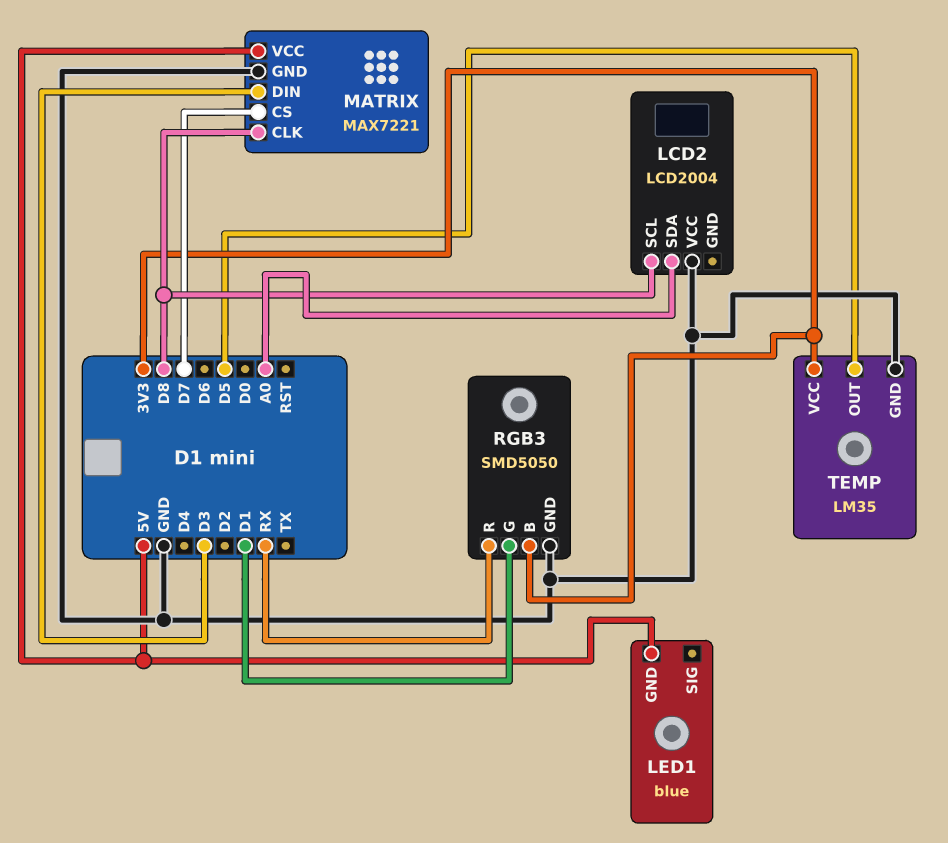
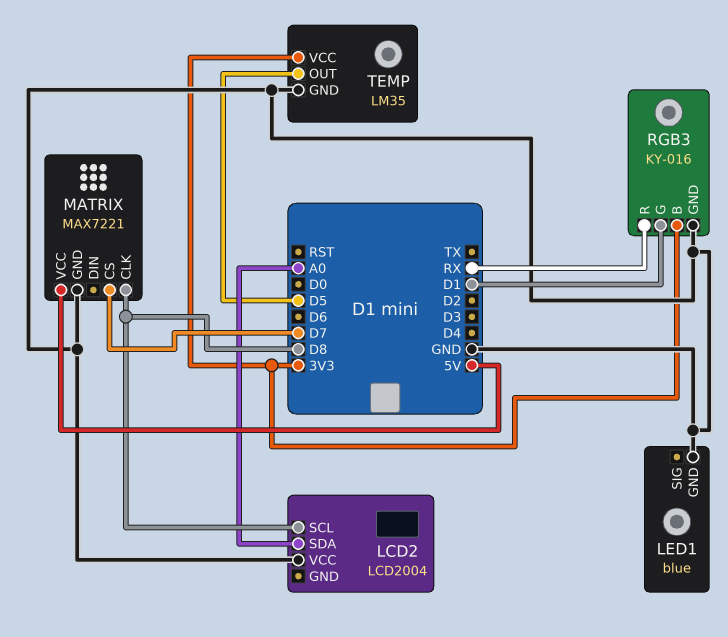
LED1 pin GND: 5V -> GND
MATRIX pin DIN: D3 -> none
RGB3: SMD5050 -> KY-016

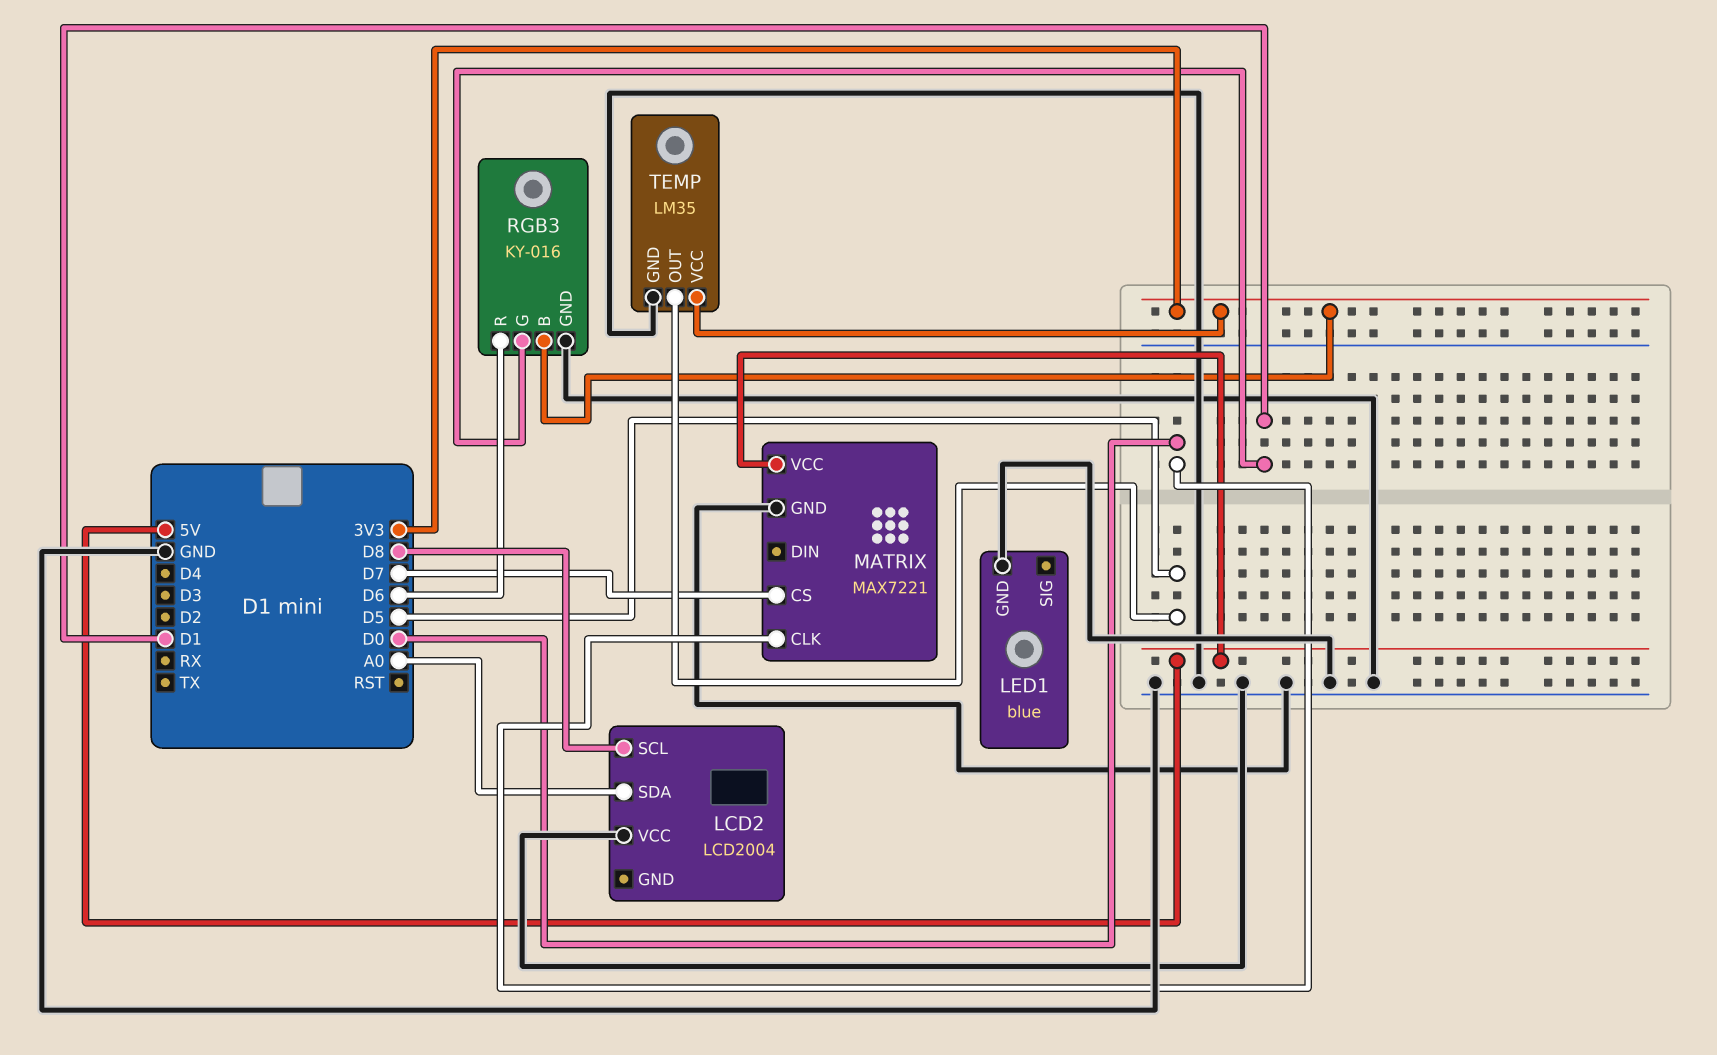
MATRIX pin CLK: D8 -> D0
RGB3 pin R: RX -> D6

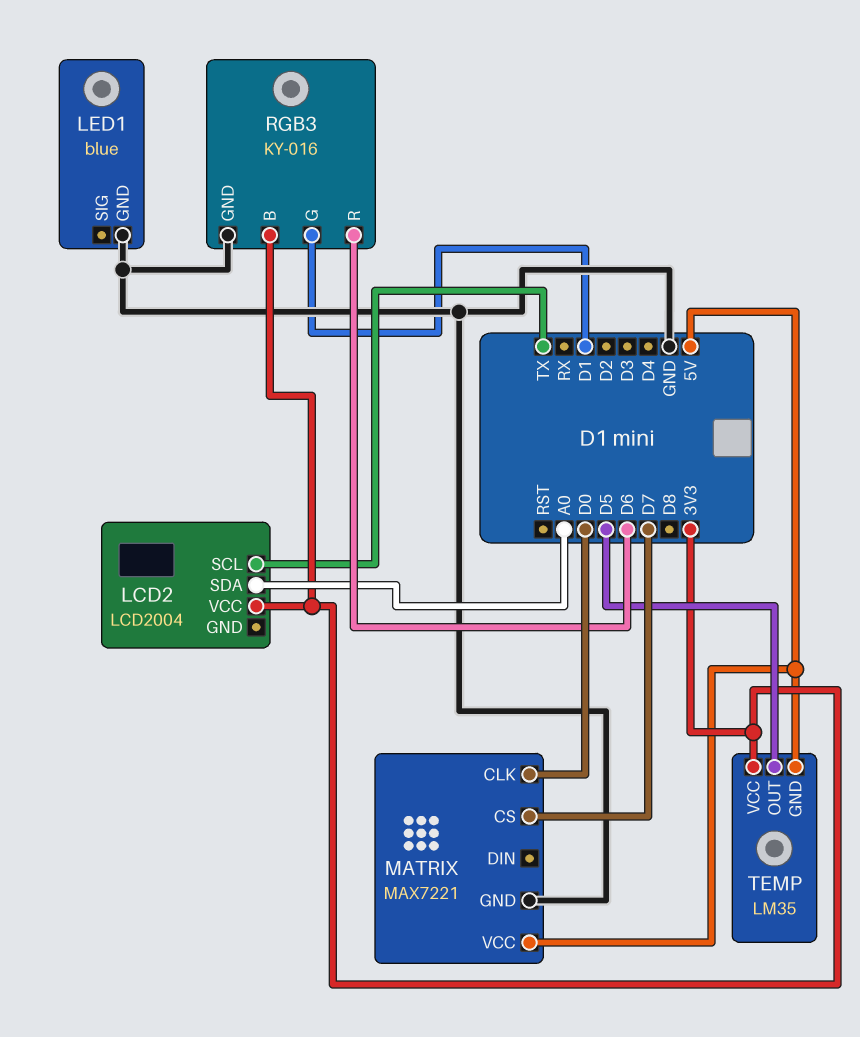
LCD2 pin SCL: D8 -> TX
LCD2 pin VCC: GND -> 3V3
TEMP pin GND: GND -> 5V

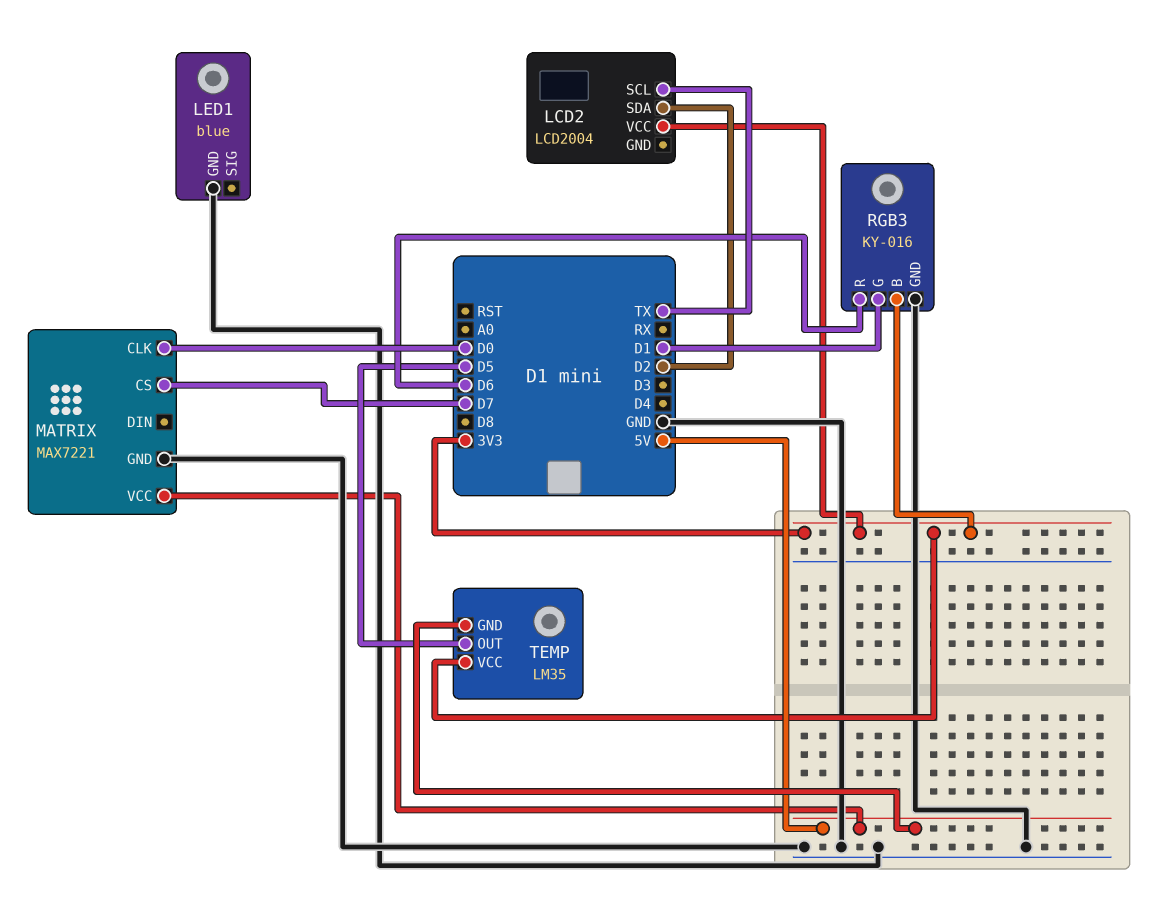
LCD2 pin SDA: A0 -> D2

